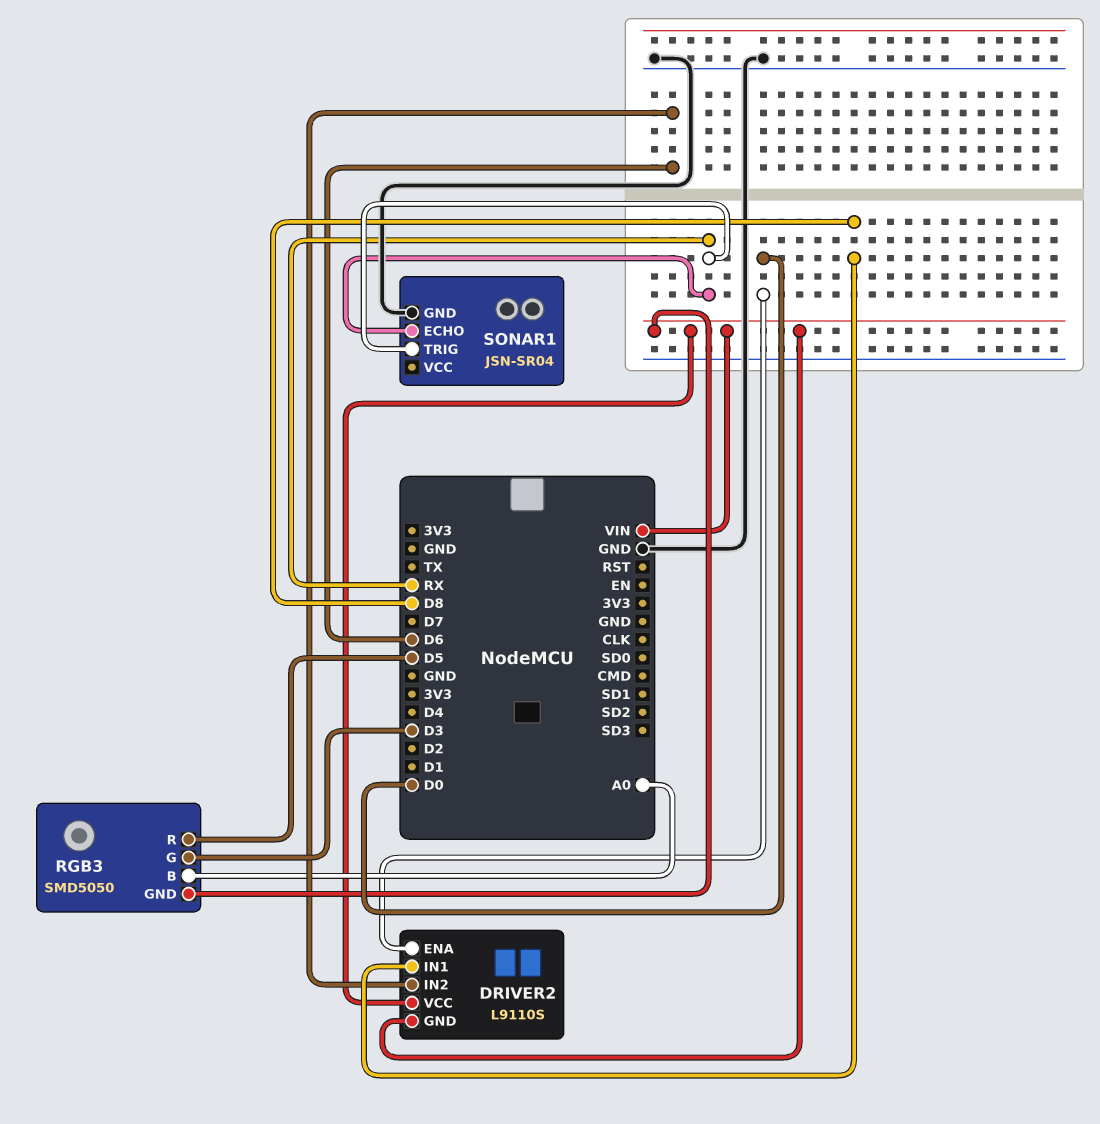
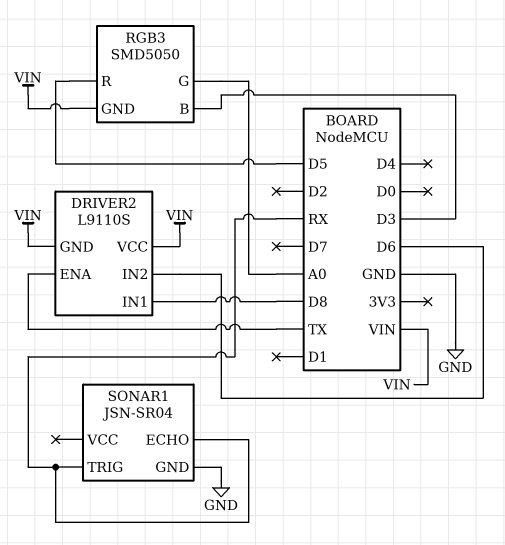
DRIVER2 pin ENA: D0 -> TX
RGB3 pin B: A0 -> D3
RGB3 pin G: D3 -> A0

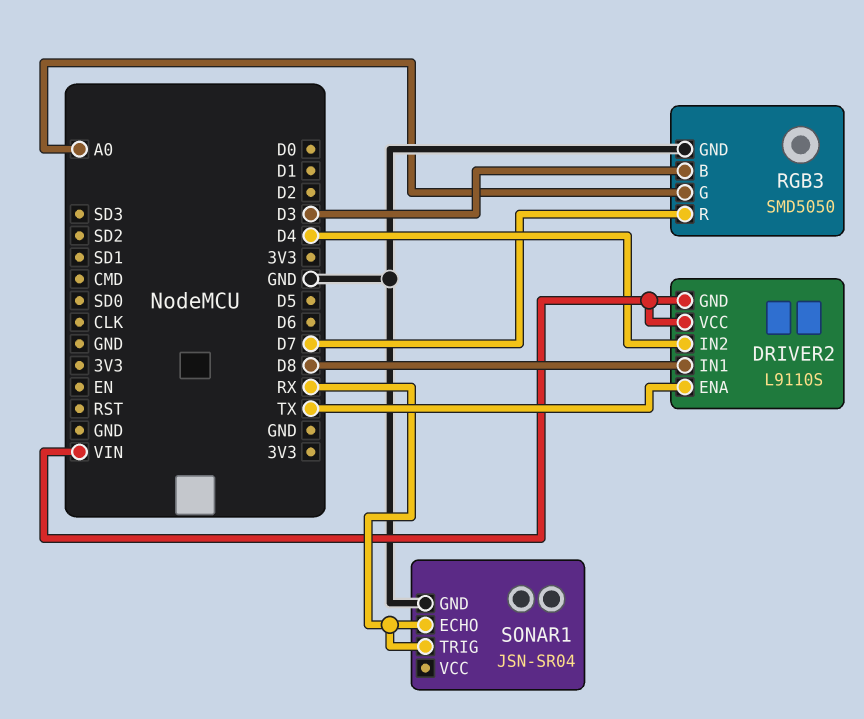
DRIVER2 pin IN2: D6 -> D4
RGB3 pin GND: VIN -> GND
RGB3 pin R: D5 -> D7

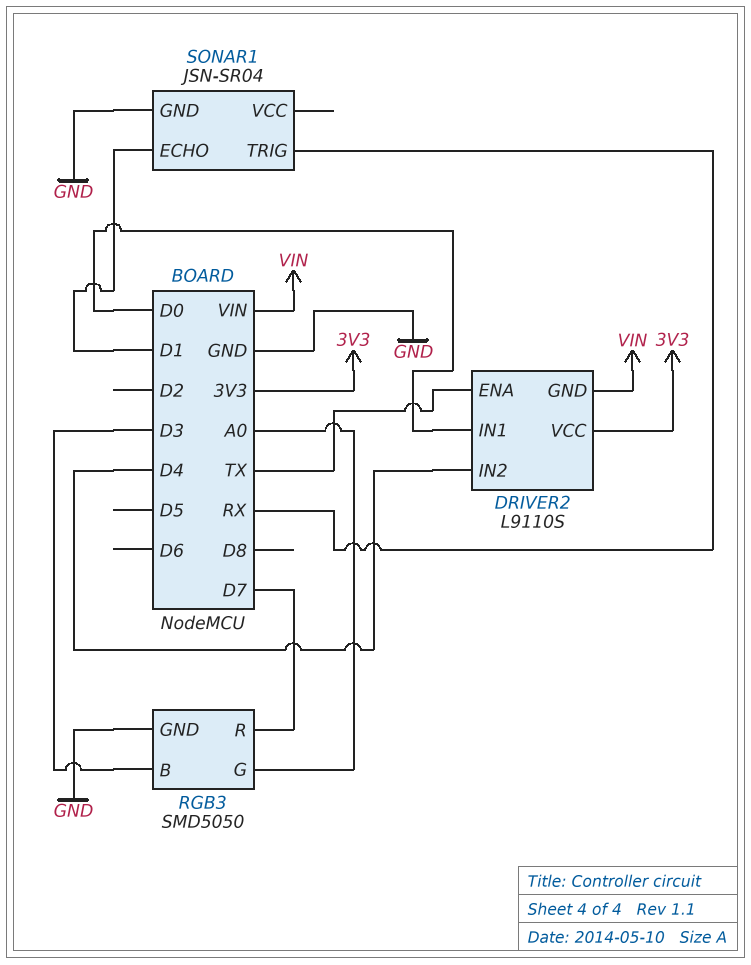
DRIVER2 pin IN1: D8 -> D0
DRIVER2 pin VCC: VIN -> 3V3
SONAR1 pin ECHO: RX -> D1

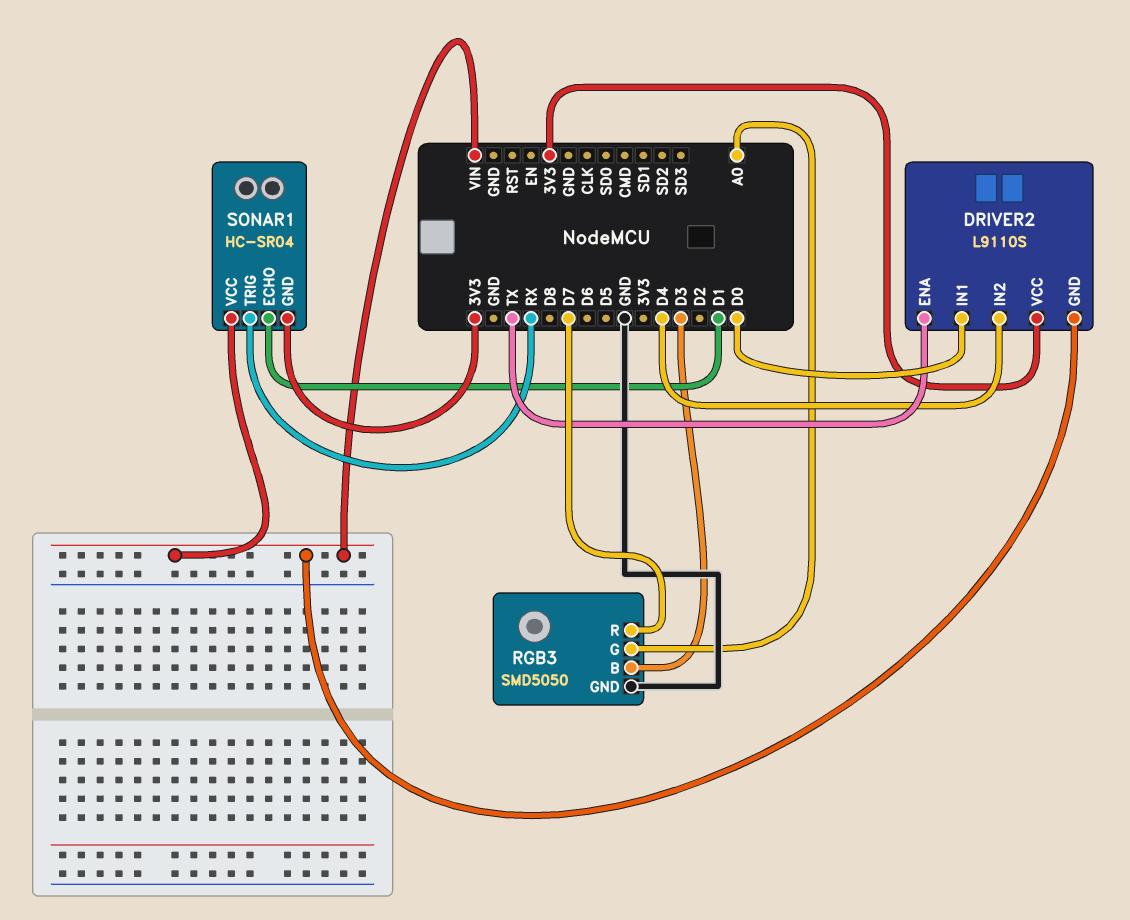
SONAR1: JSN-SR04 -> HC-SR04
SONAR1 pin GND: GND -> 3V3
SONAR1 pin VCC: none -> VIN

